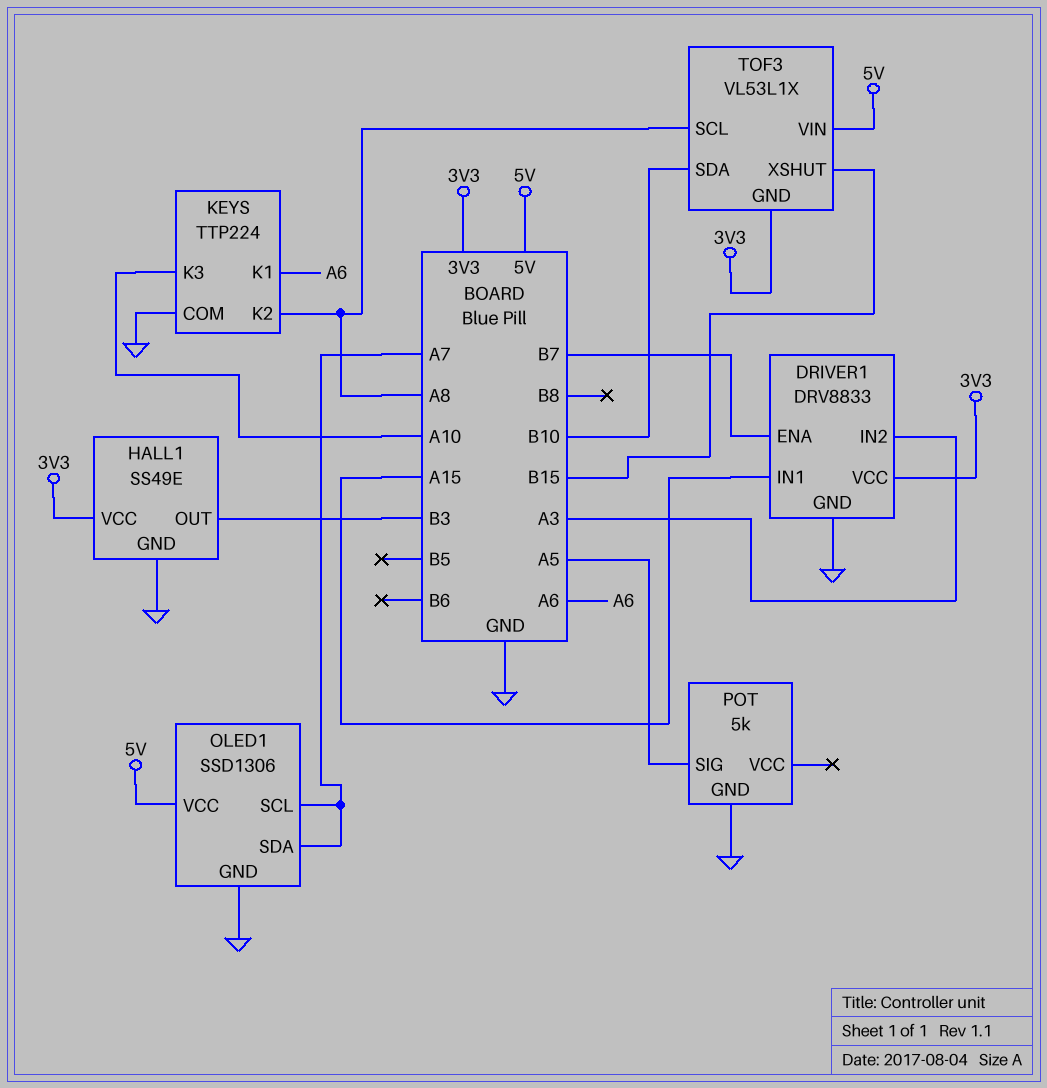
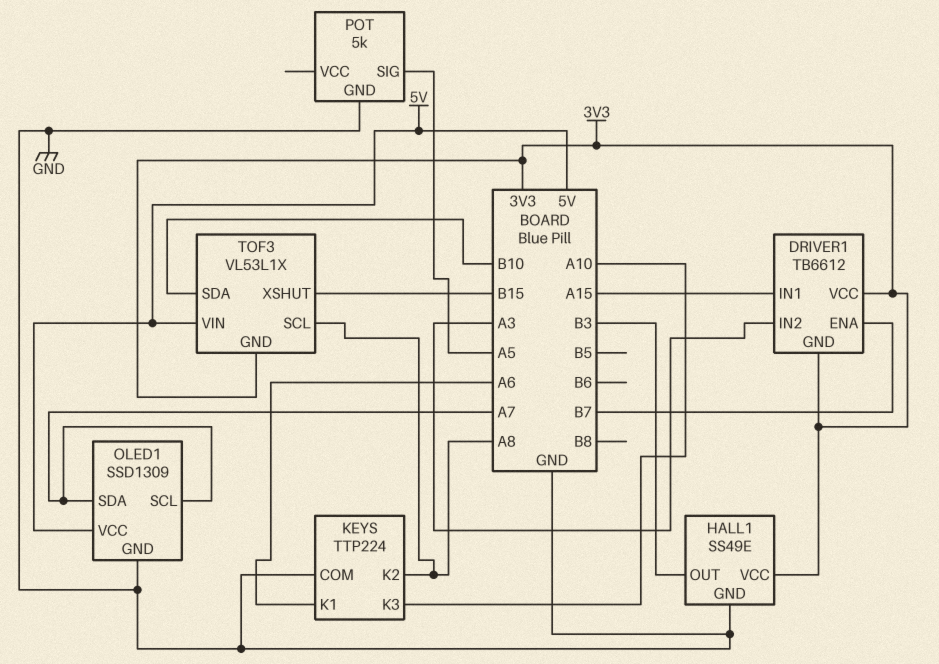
DRIVER1: DRV8833 -> TB6612
DRIVER1 pin GND: GND -> 3V3
OLED1: SSD1306 -> SSD1309

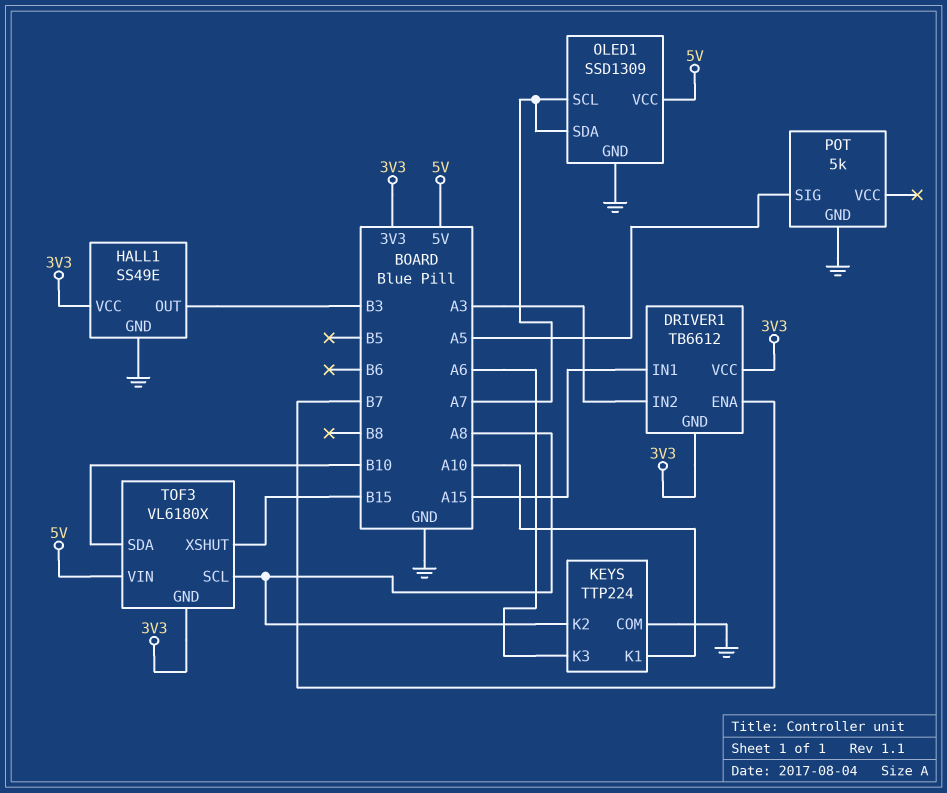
KEYS pin K1: A6 -> A10
KEYS pin K3: A10 -> A6
TOF3: VL53L1X -> VL6180X

